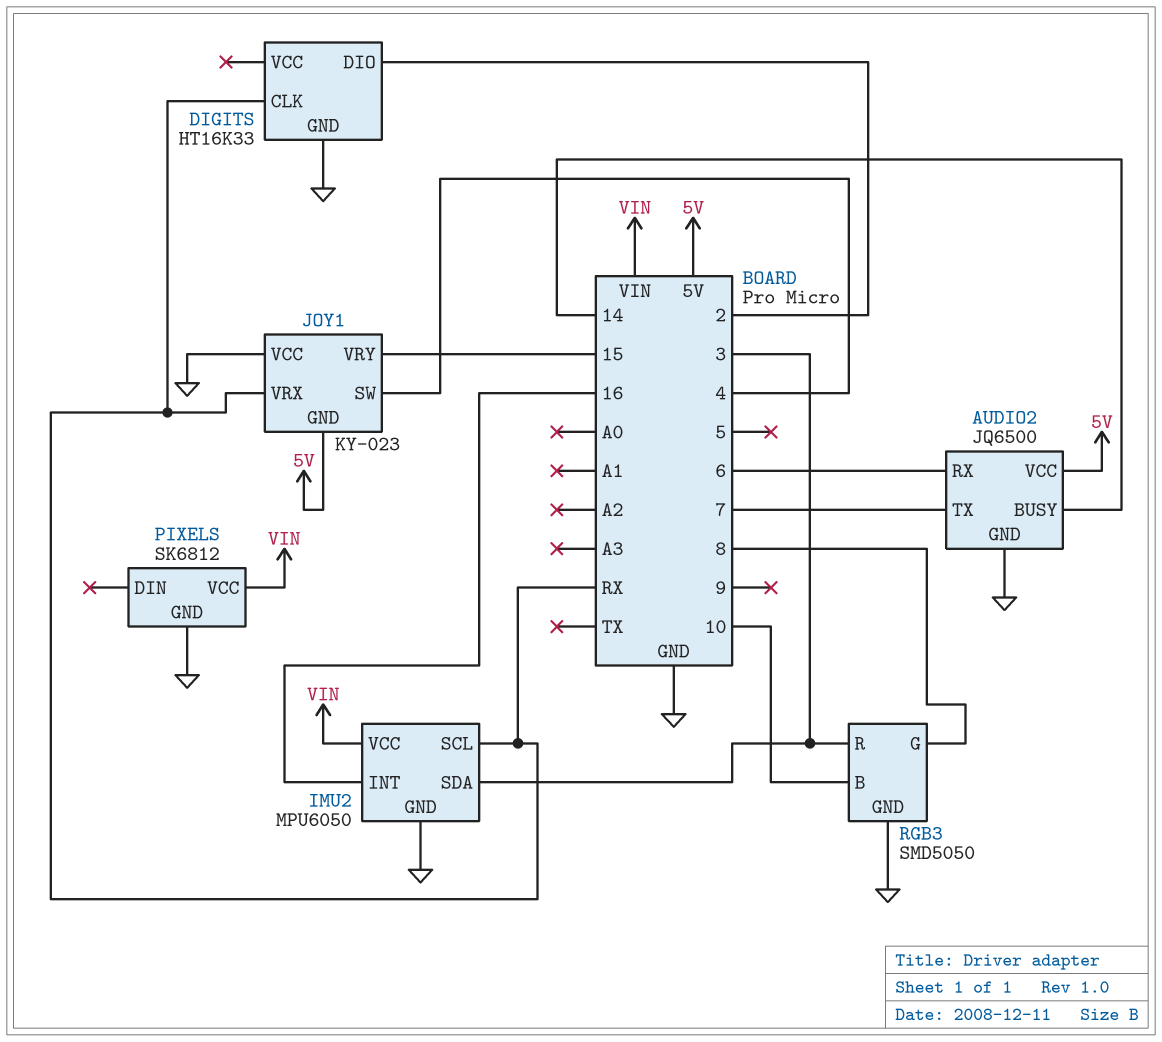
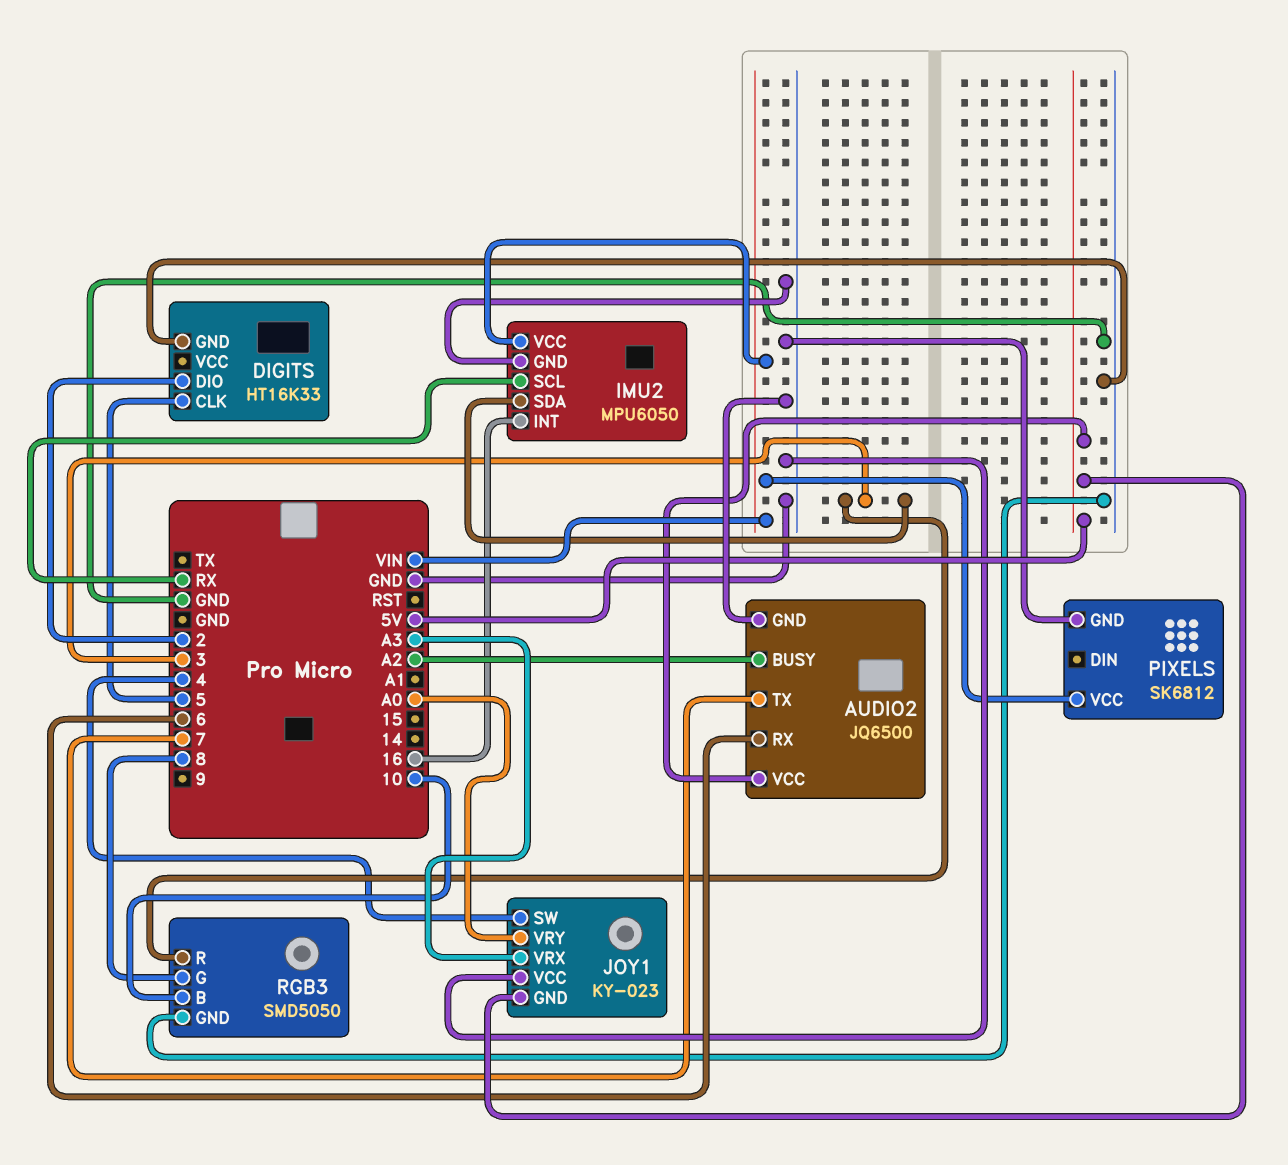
AUDIO2 pin BUSY: 14 -> A2
DIGITS pin CLK: RX -> 5
JOY1 pin VRX: RX -> A3
JOY1 pin VRY: 15 -> A0

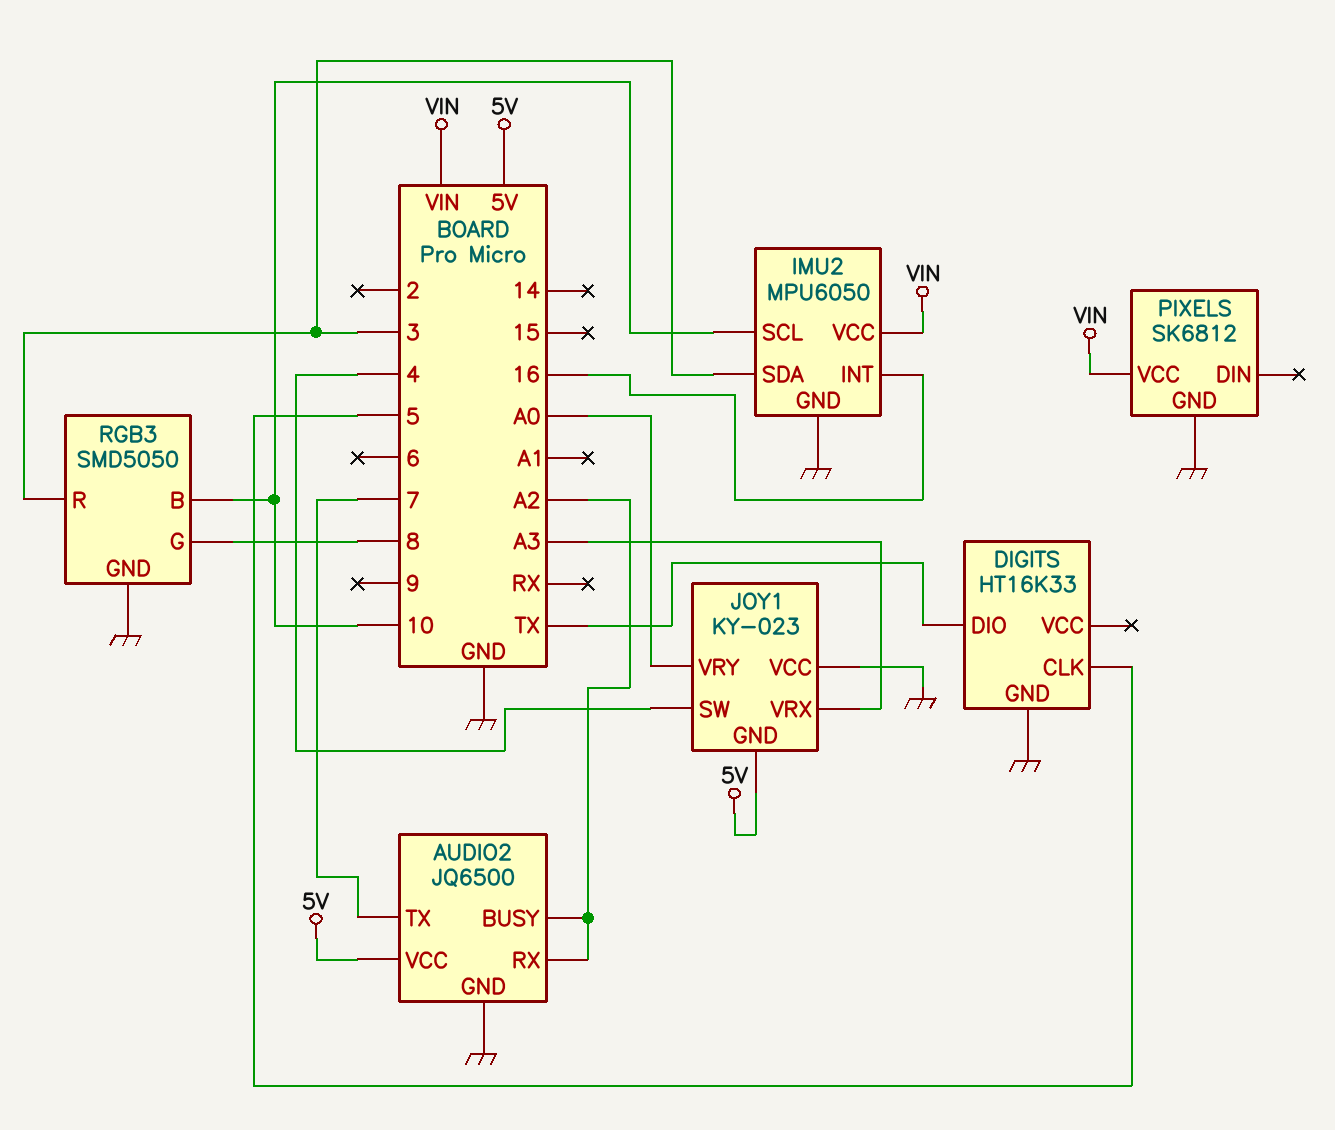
AUDIO2 pin RX: 6 -> A2
DIGITS pin DIO: 2 -> TX
IMU2 pin SCL: RX -> 10

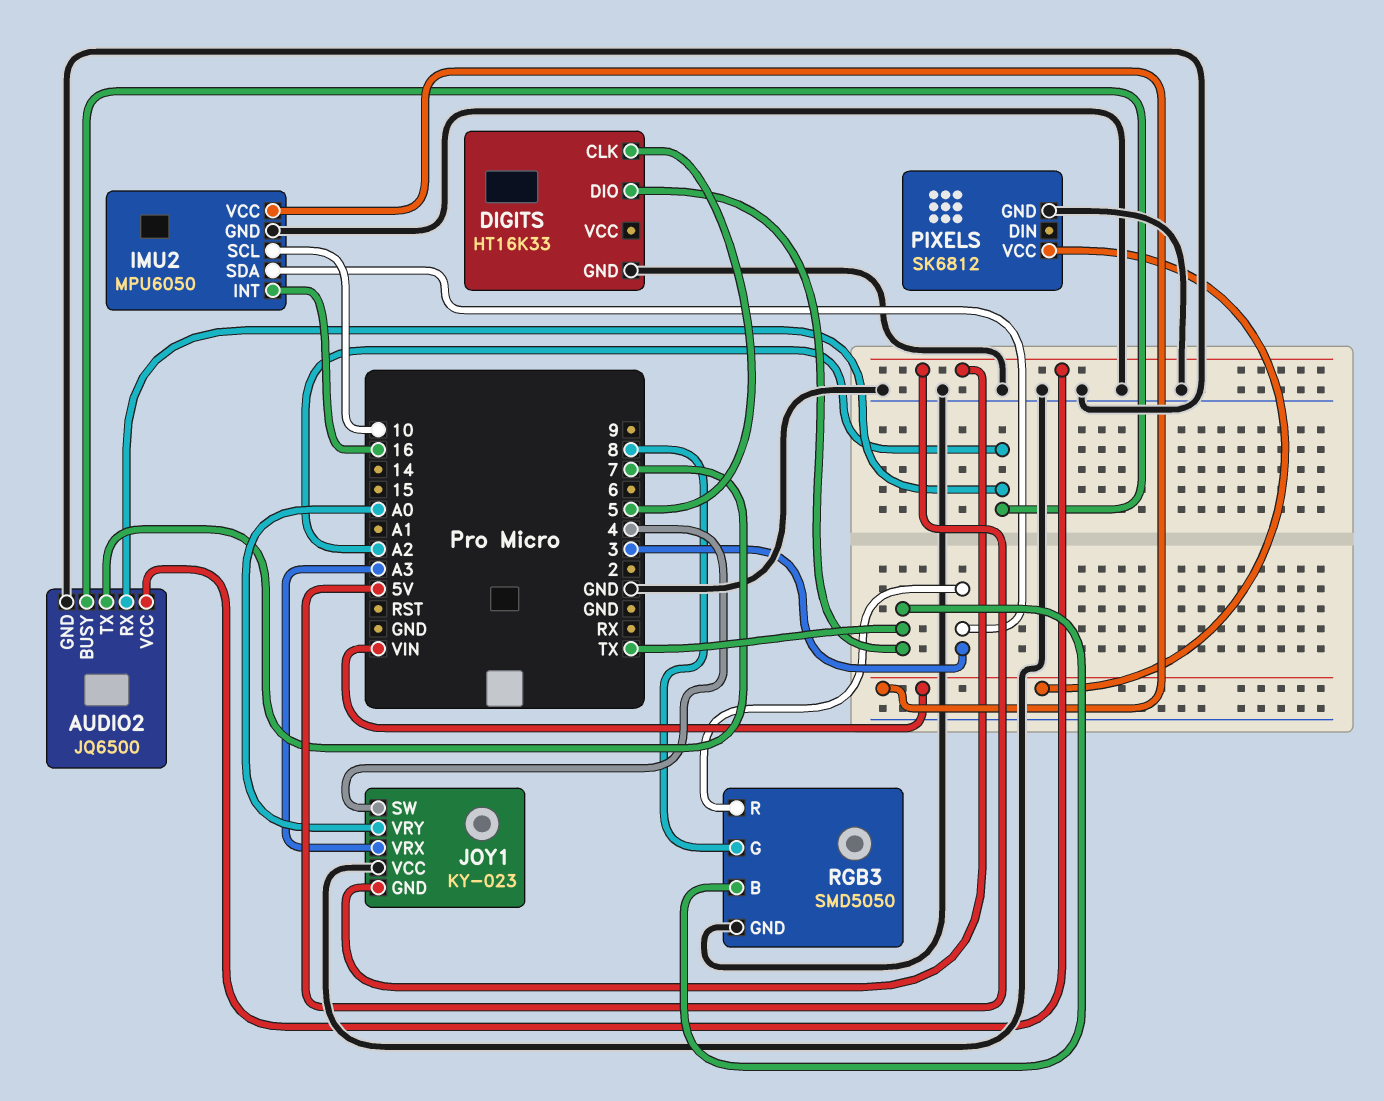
RGB3 pin B: 10 -> TX

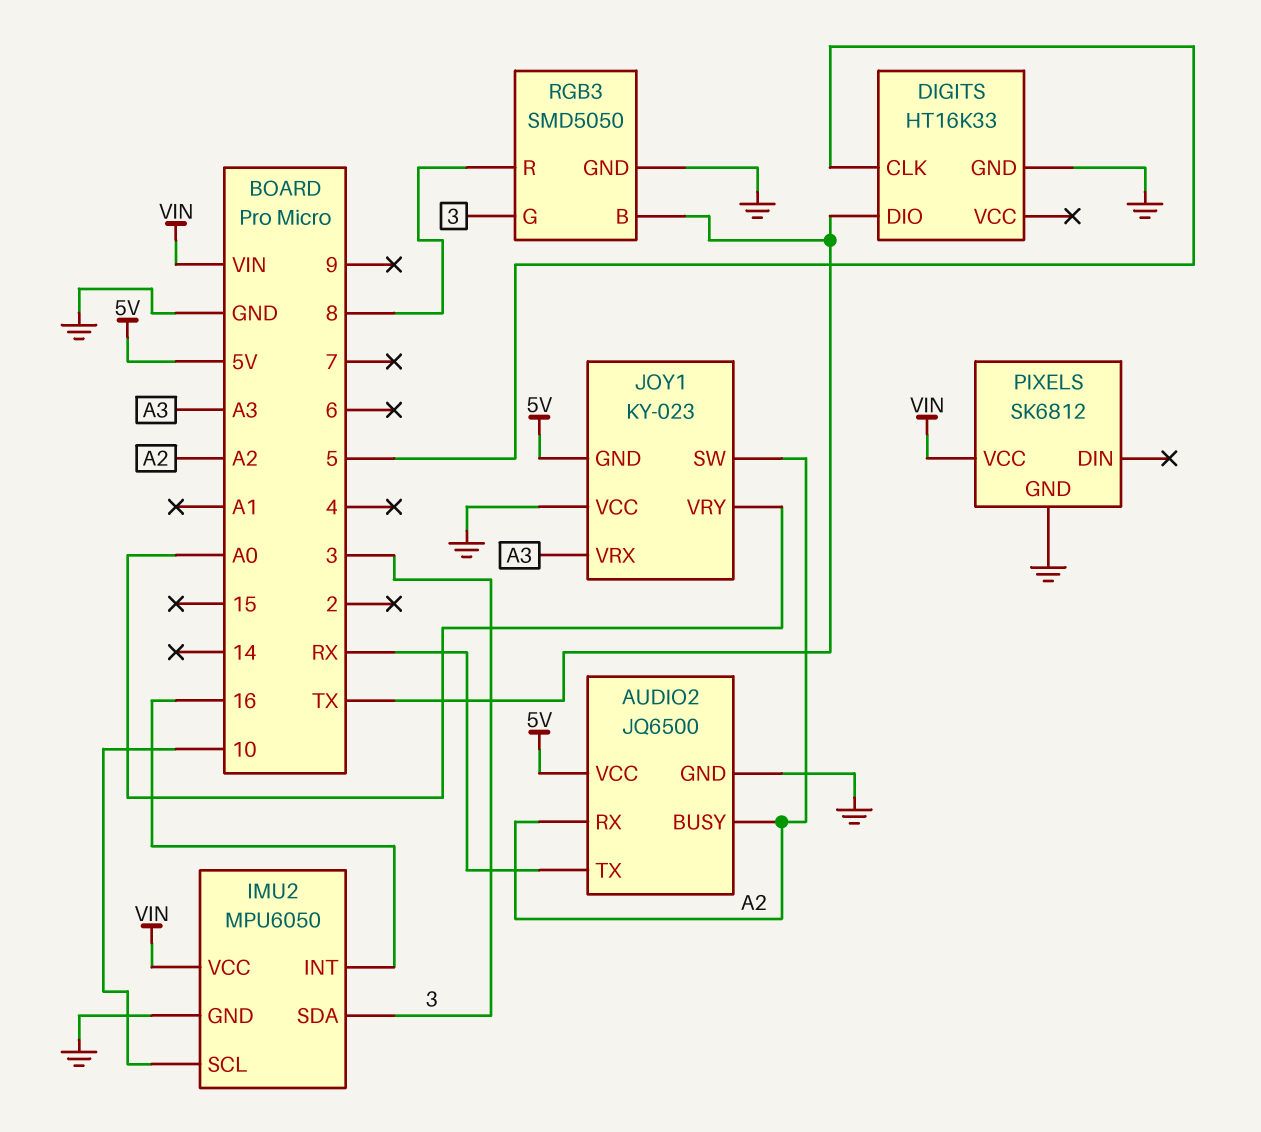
AUDIO2 pin TX: 7 -> RX
JOY1 pin SW: 4 -> A2
RGB3 pin G: 8 -> 3
RGB3 pin R: 3 -> 8

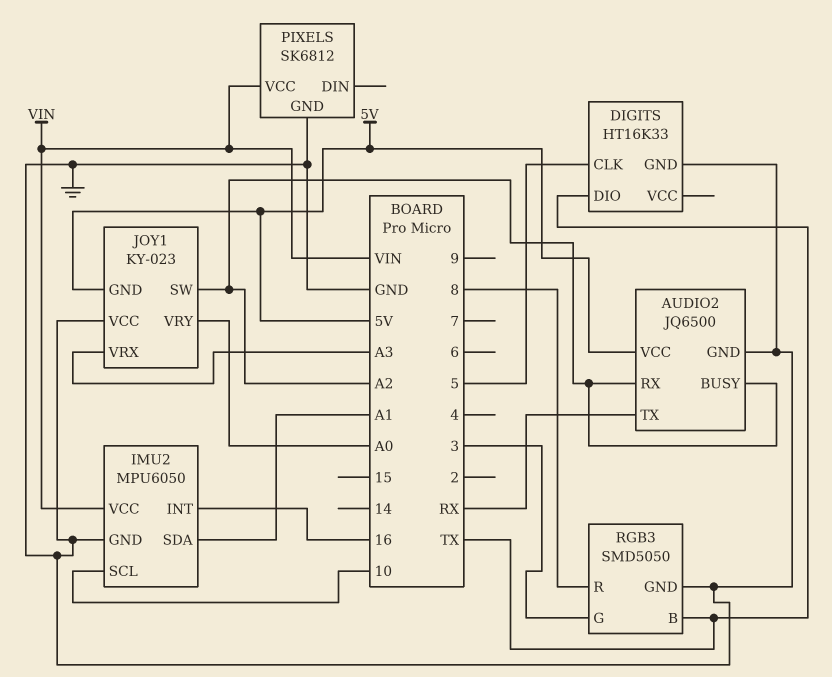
IMU2 pin SDA: 3 -> A1

